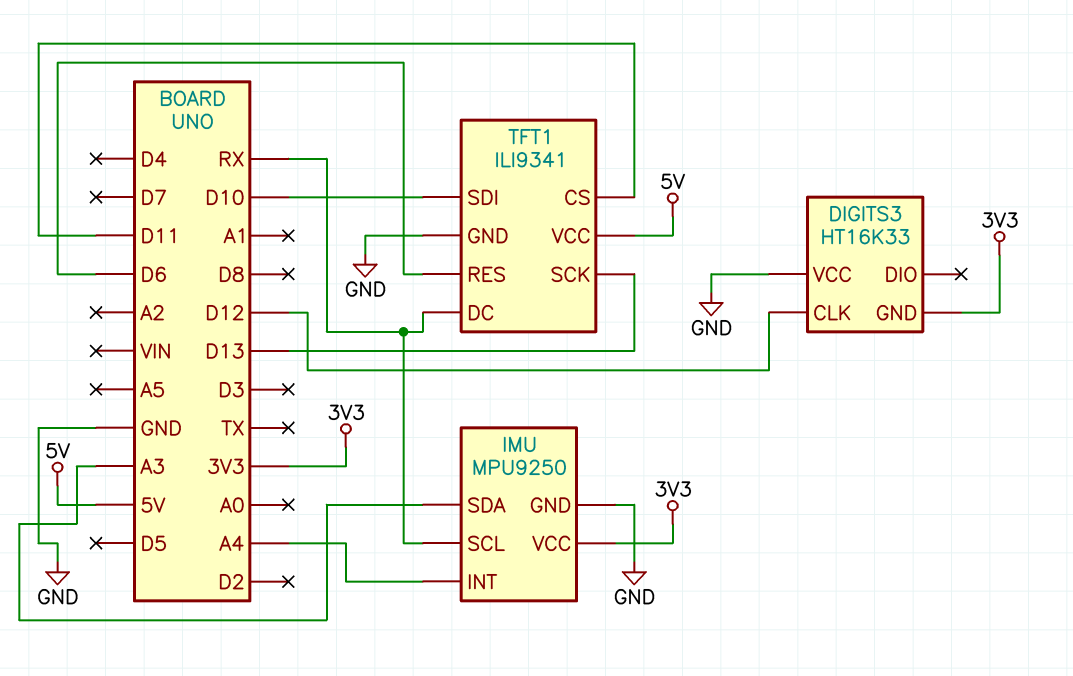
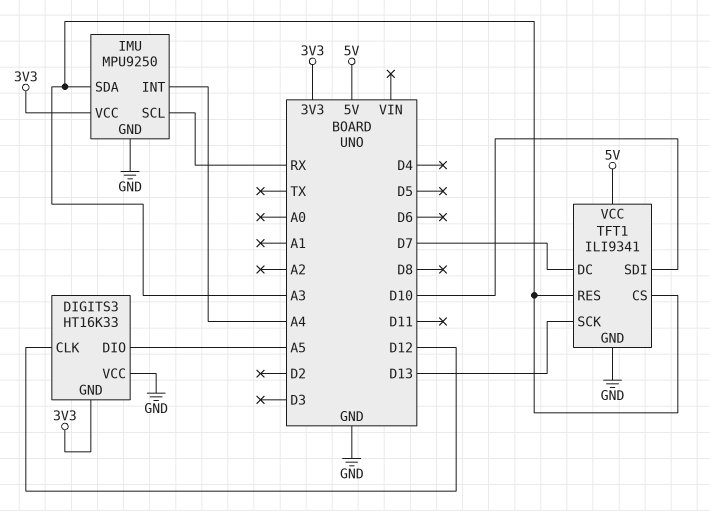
DIGITS3 pin DIO: none -> A5
TFT1 pin CS: D11 -> A3
TFT1 pin DC: RX -> D7
TFT1 pin RES: D6 -> A3

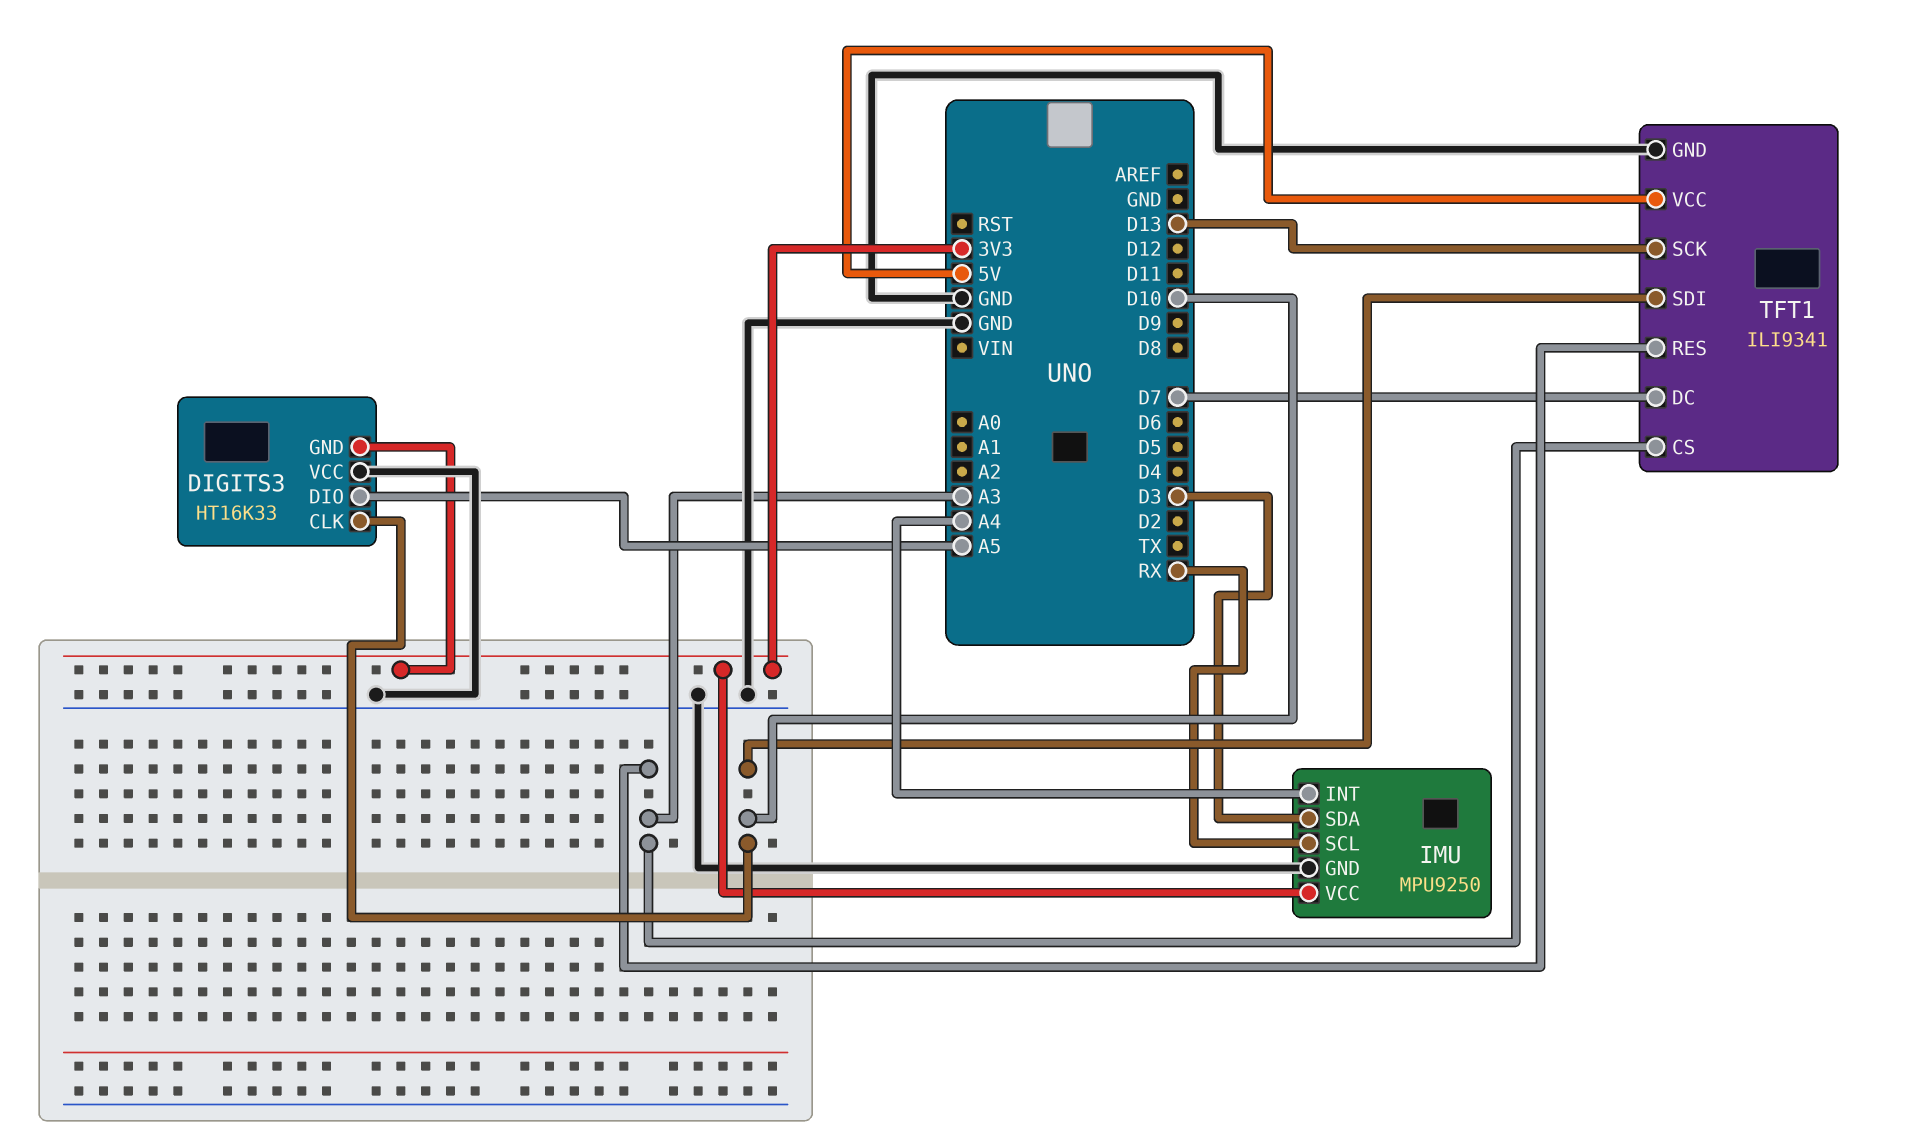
DIGITS3 pin CLK: D12 -> D10
IMU pin SDA: A3 -> D3

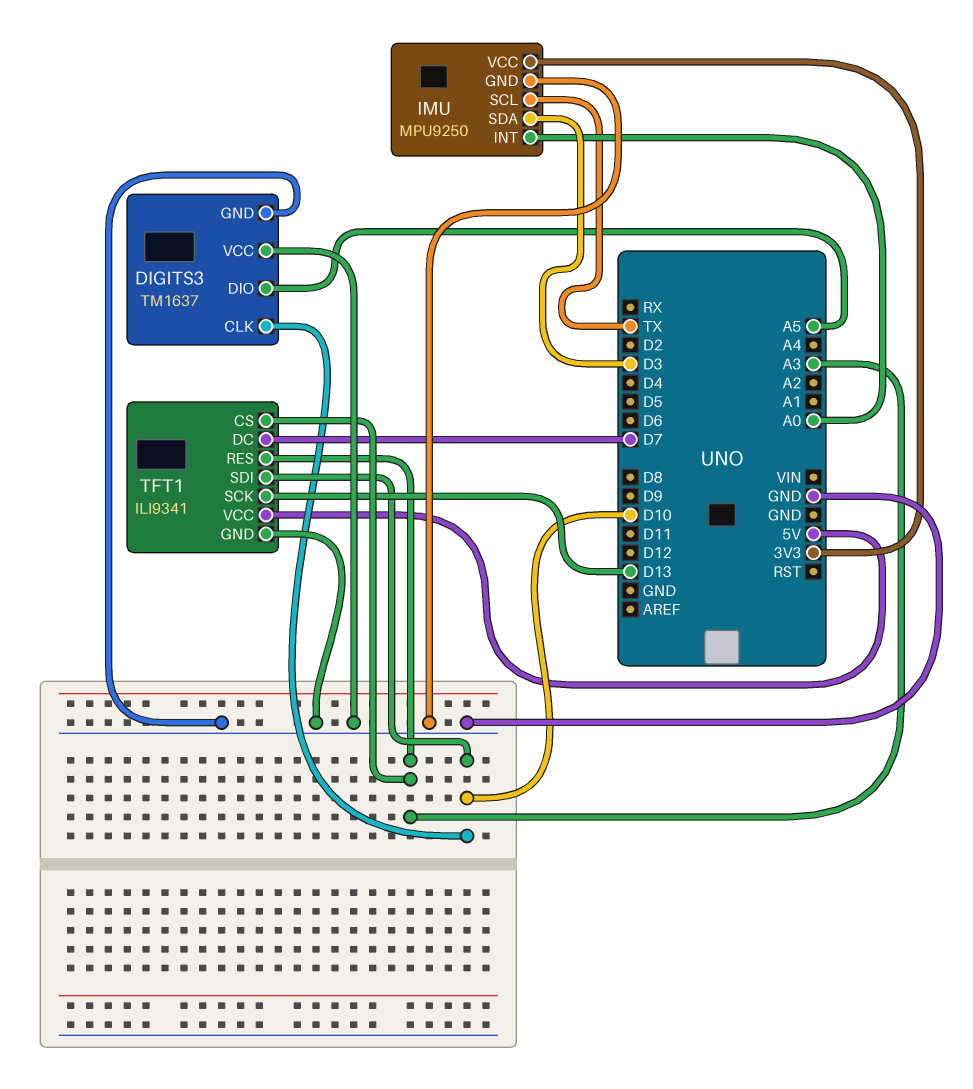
DIGITS3: HT16K33 -> TM1637
DIGITS3 pin GND: 3V3 -> GND
IMU pin INT: A4 -> A0
IMU pin SCL: RX -> TX

